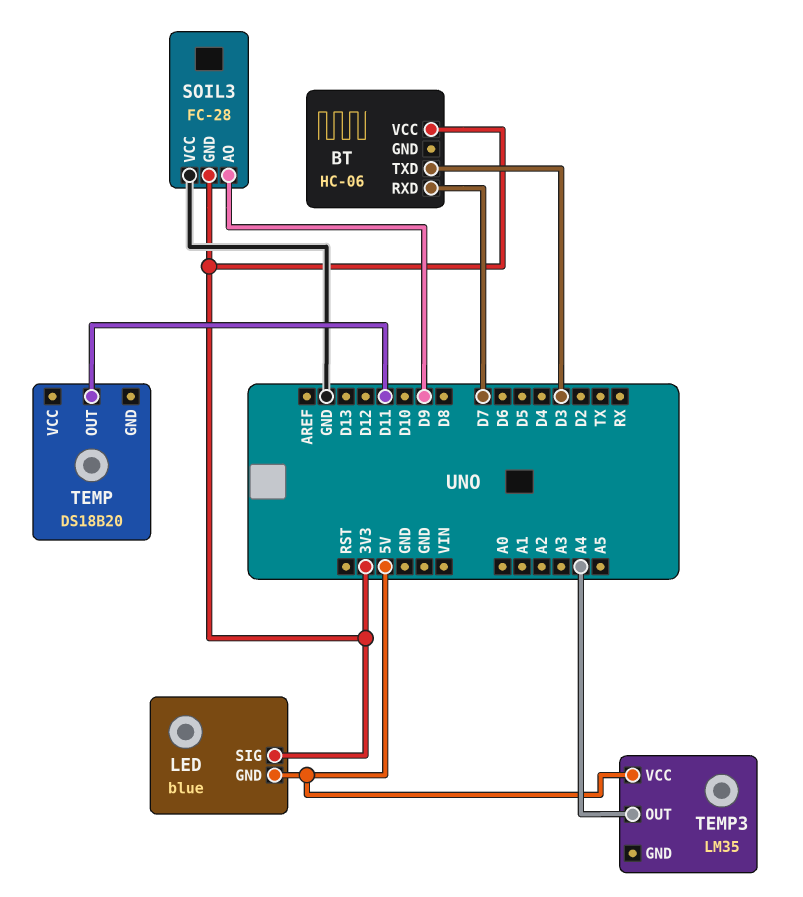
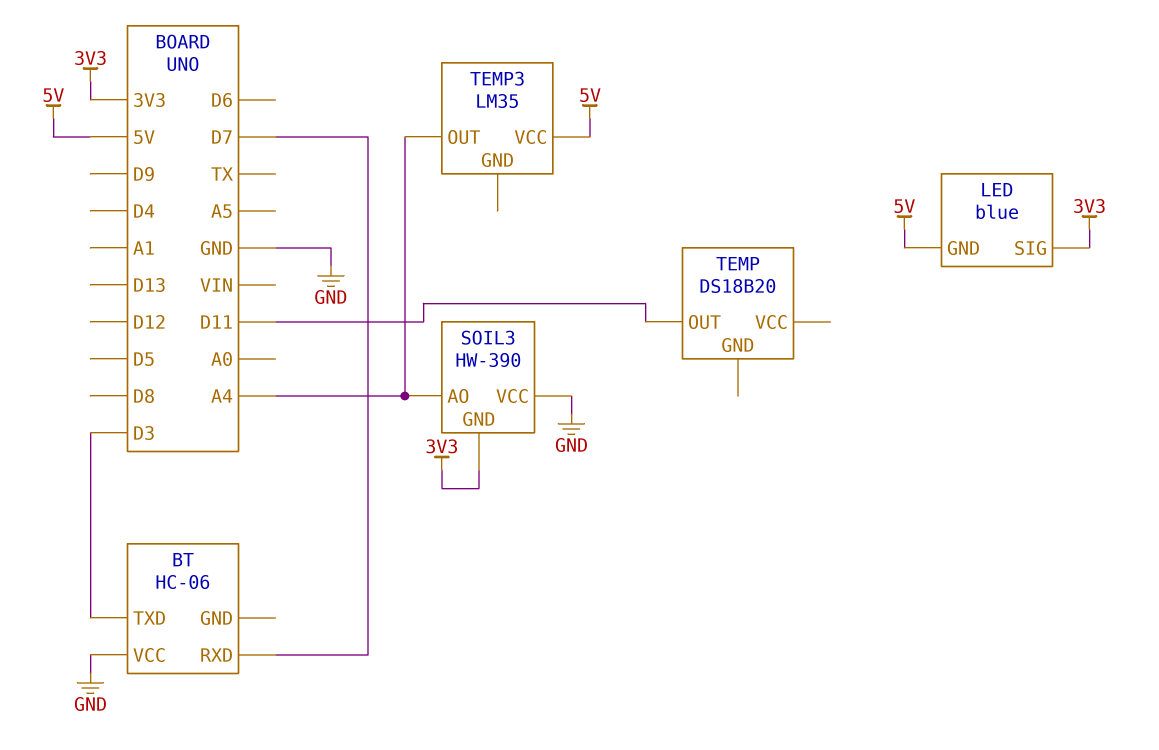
BT pin VCC: 3V3 -> GND
SOIL3: FC-28 -> HW-390
SOIL3 pin AO: D9 -> A4

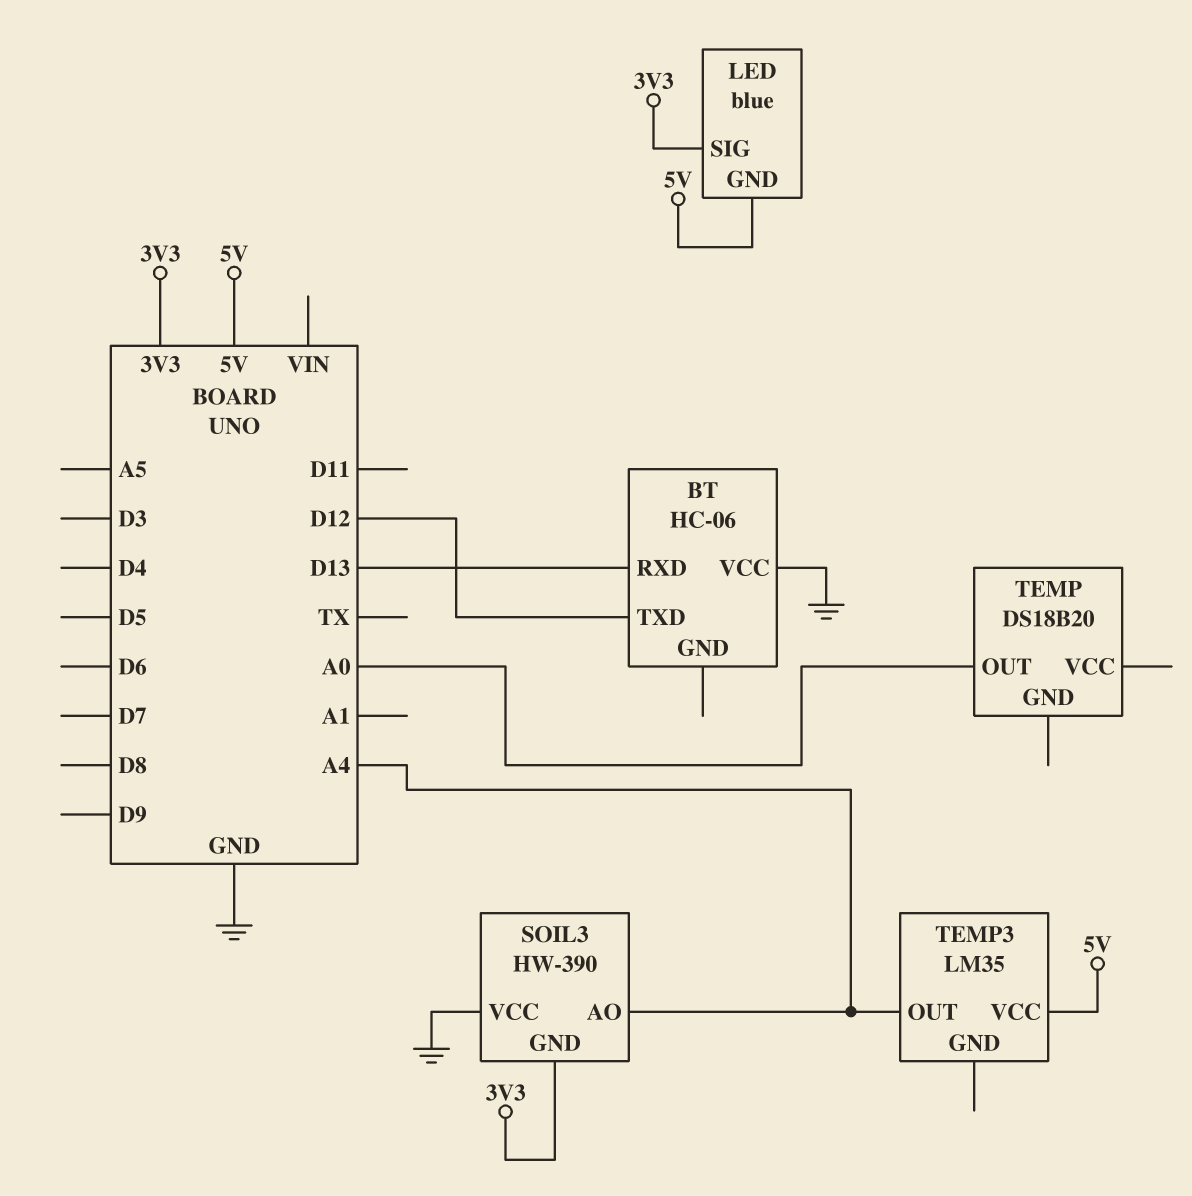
BT pin RXD: D7 -> D13
BT pin TXD: D3 -> D12
TEMP pin OUT: D11 -> A0

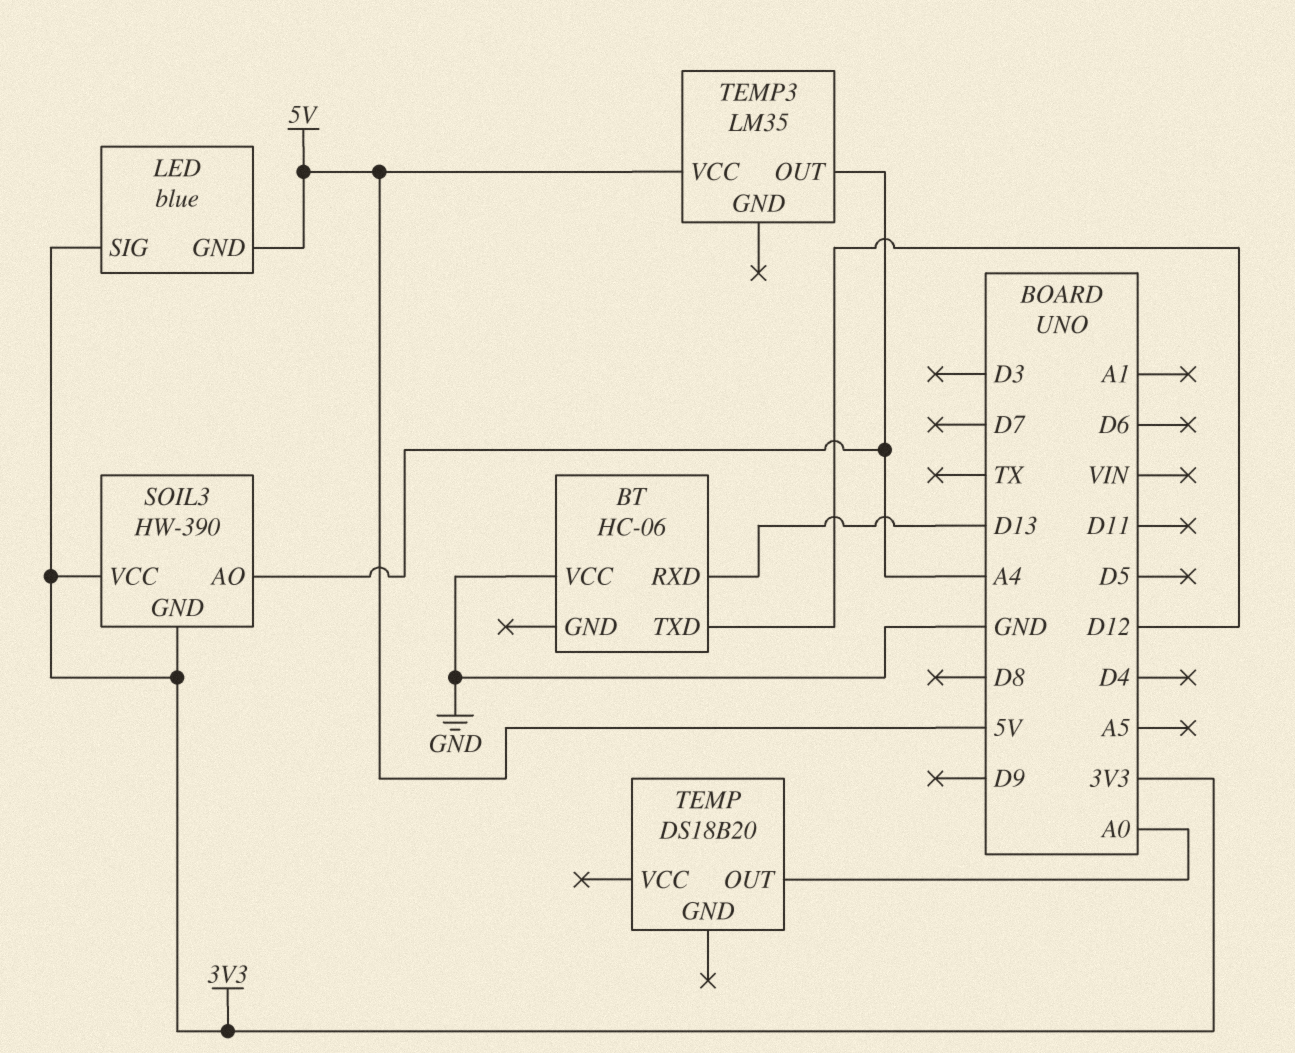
SOIL3 pin VCC: GND -> 3V3

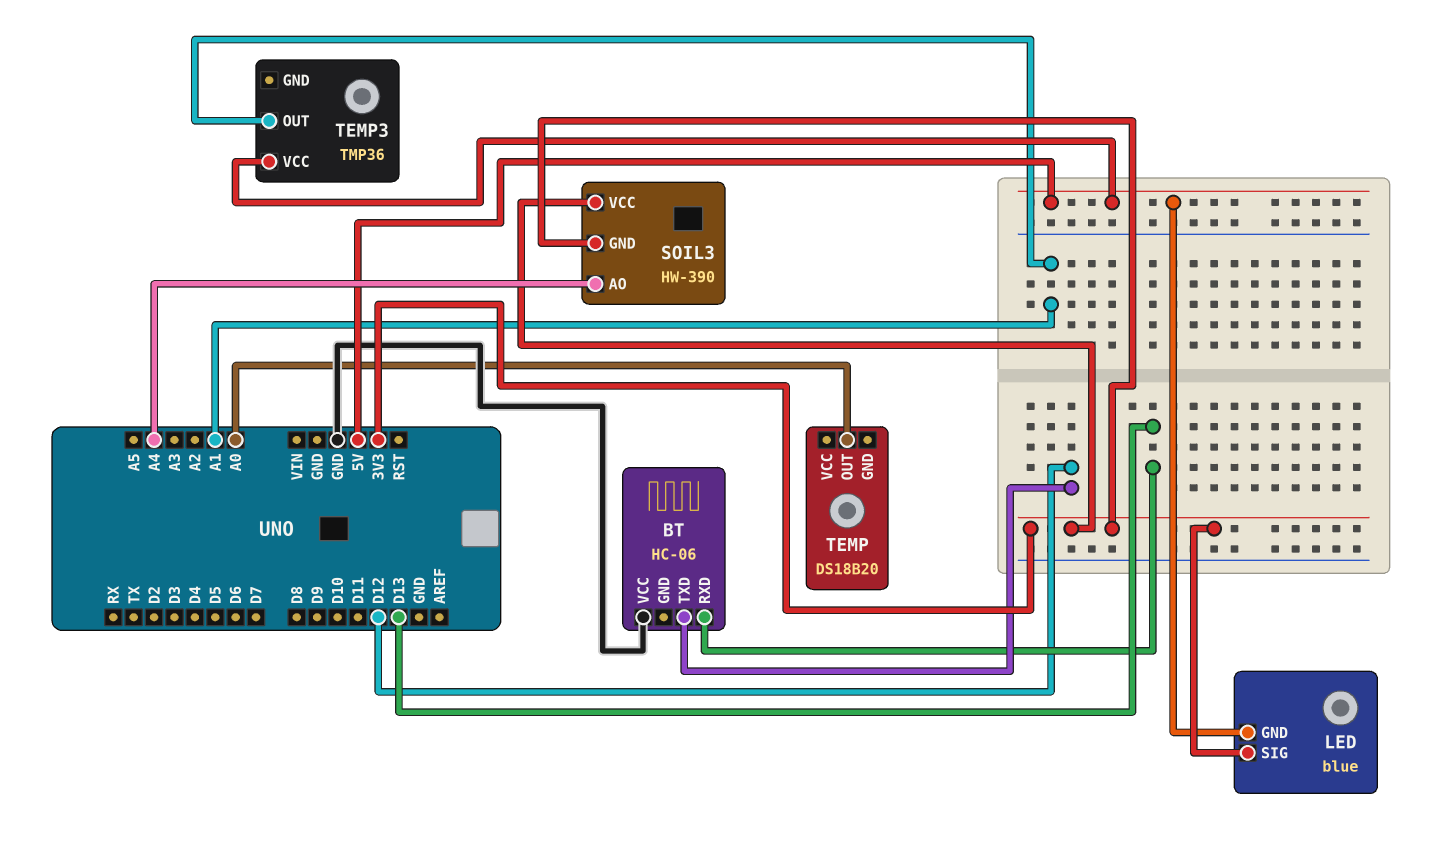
TEMP3: LM35 -> TMP36
TEMP3 pin OUT: A4 -> A1

